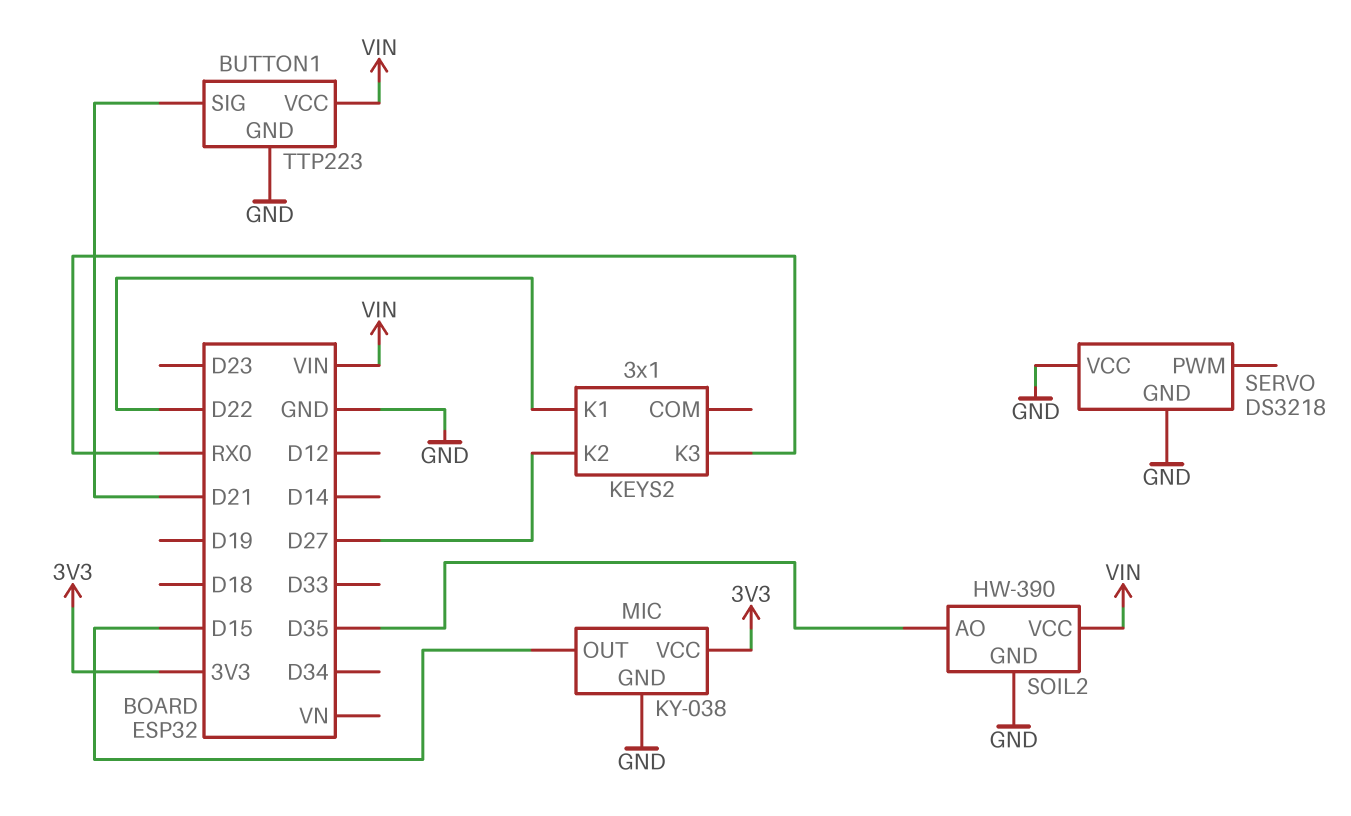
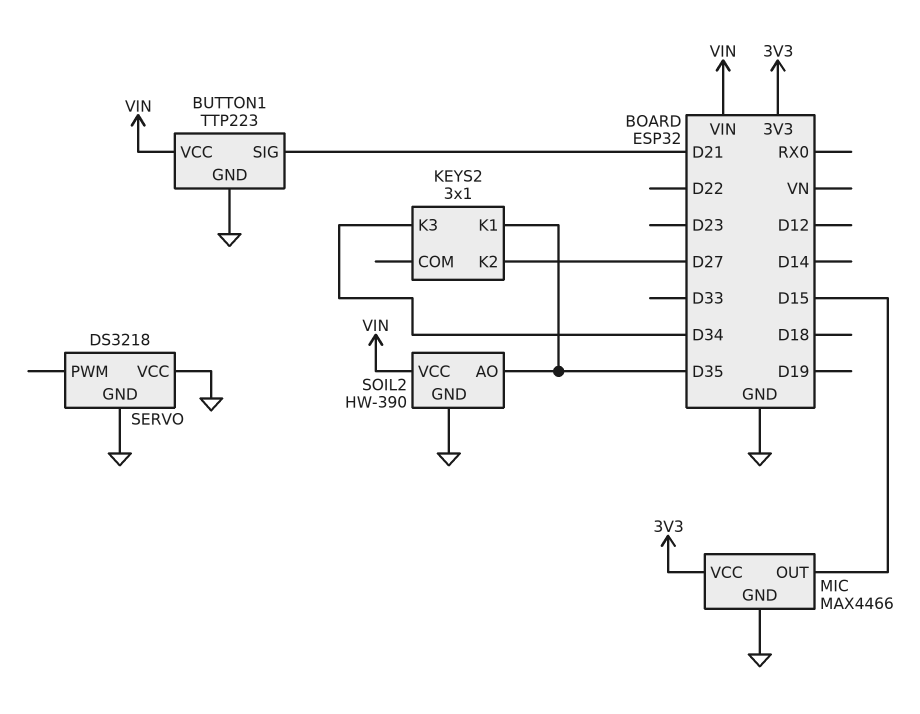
KEYS2 pin K1: D22 -> D35
KEYS2 pin K3: RX0 -> D34
MIC: KY-038 -> MAX4466

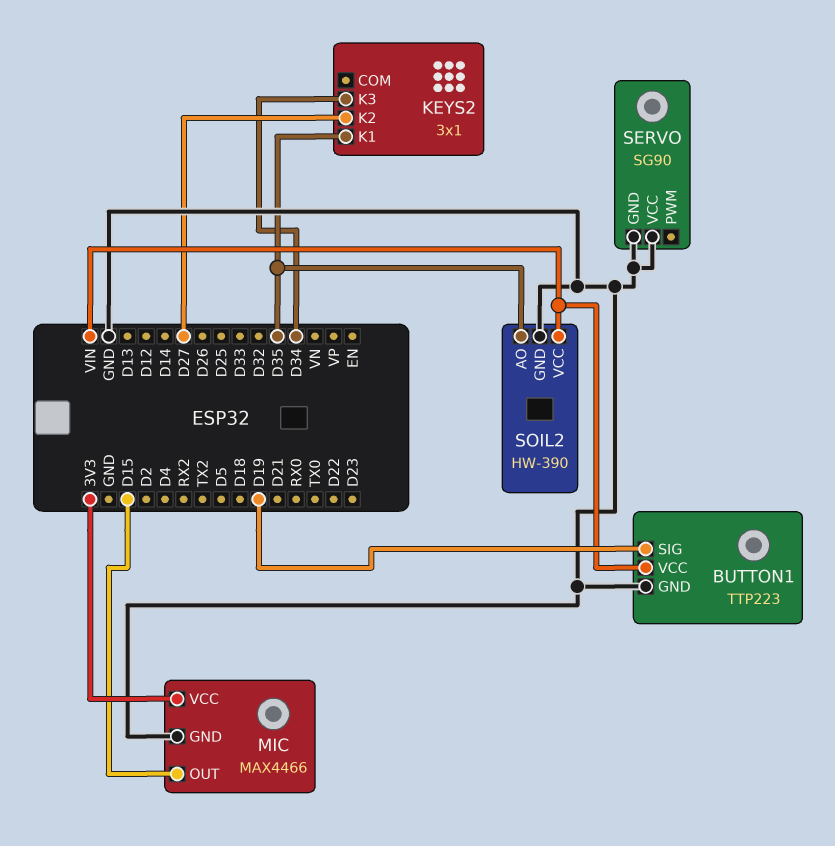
BUTTON1 pin SIG: D21 -> D19
SERVO: DS3218 -> SG90

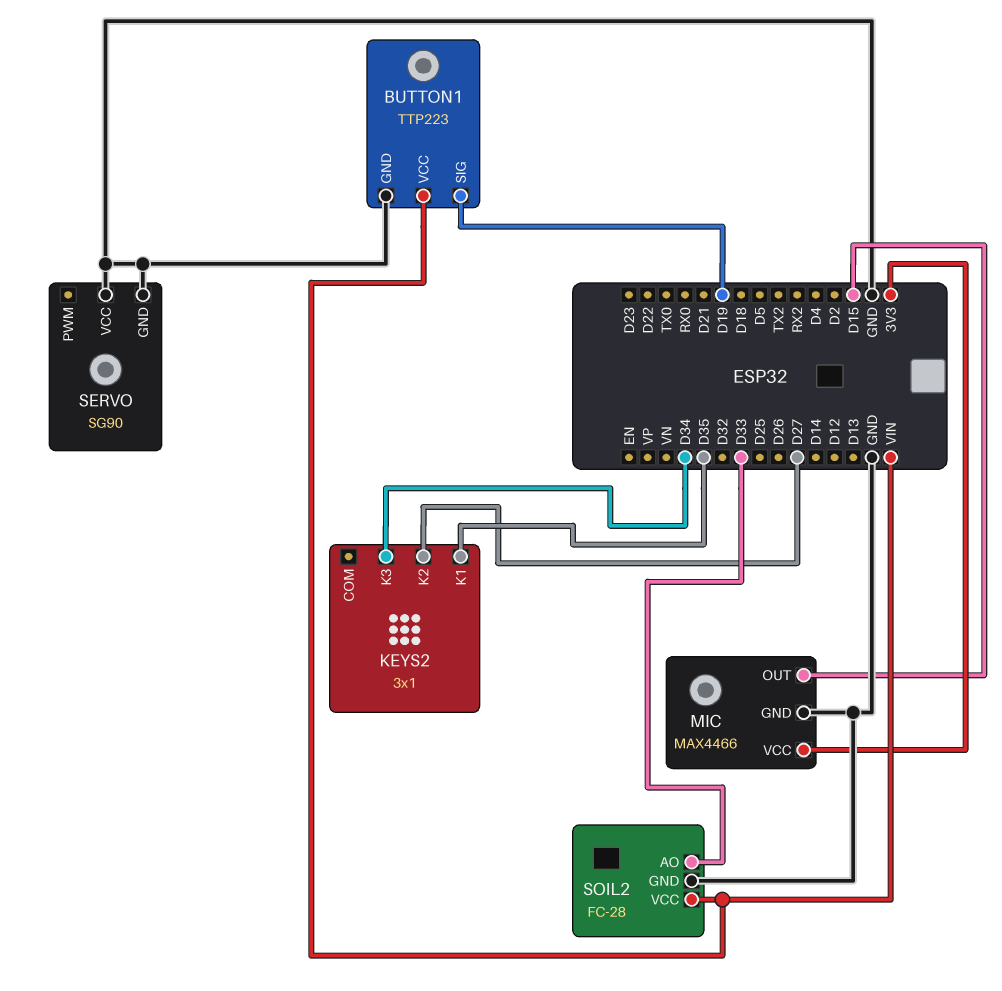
SOIL2: HW-390 -> FC-28
SOIL2 pin AO: D35 -> D33

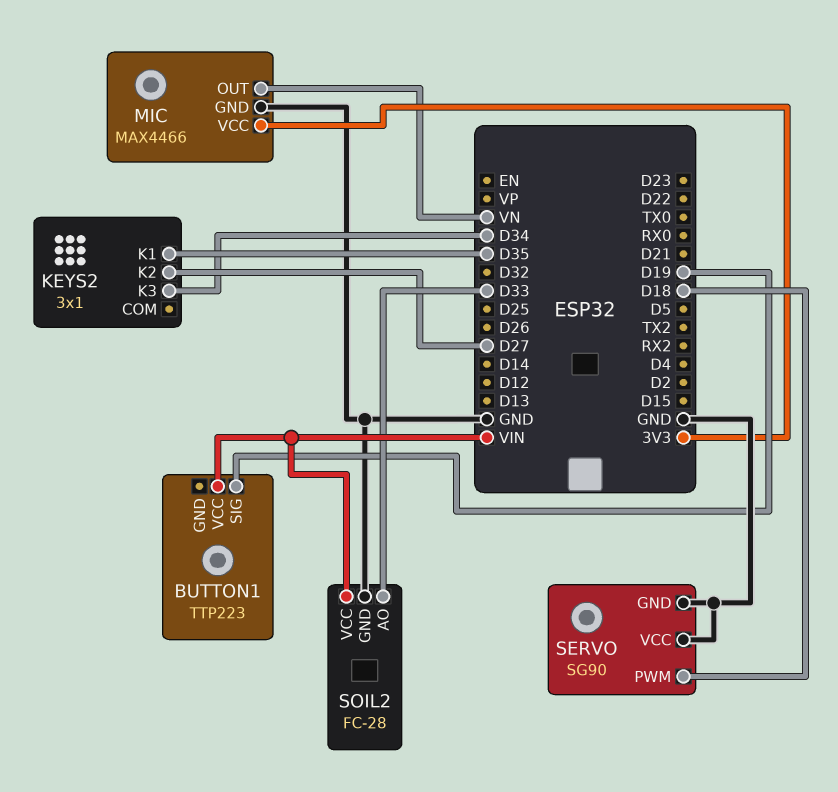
BUTTON1 pin GND: GND -> none
MIC pin OUT: D15 -> VN
SERVO pin PWM: none -> D18

